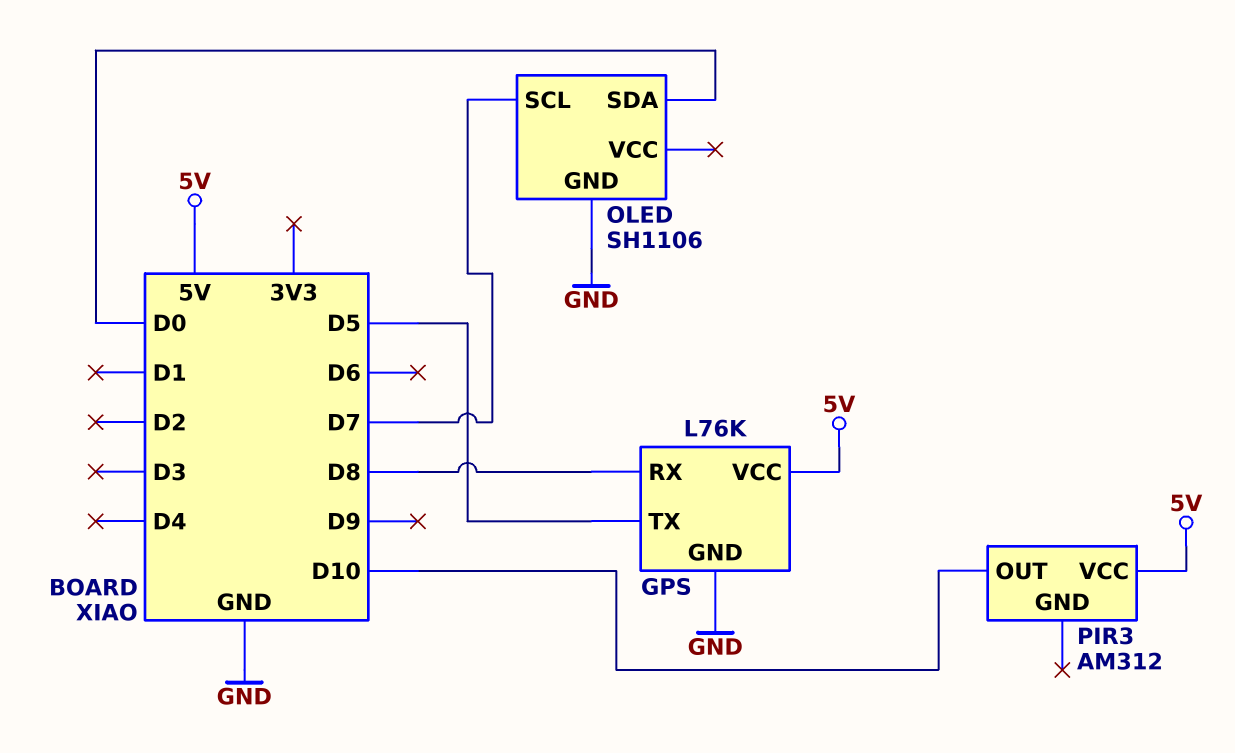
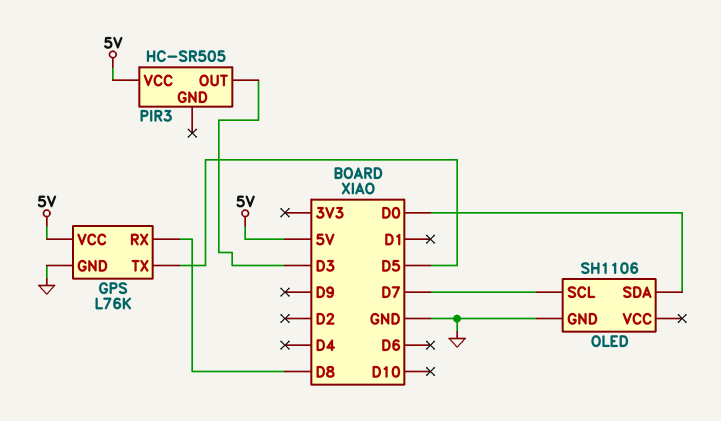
PIR3: AM312 -> HC-SR505
PIR3 pin OUT: D10 -> D3

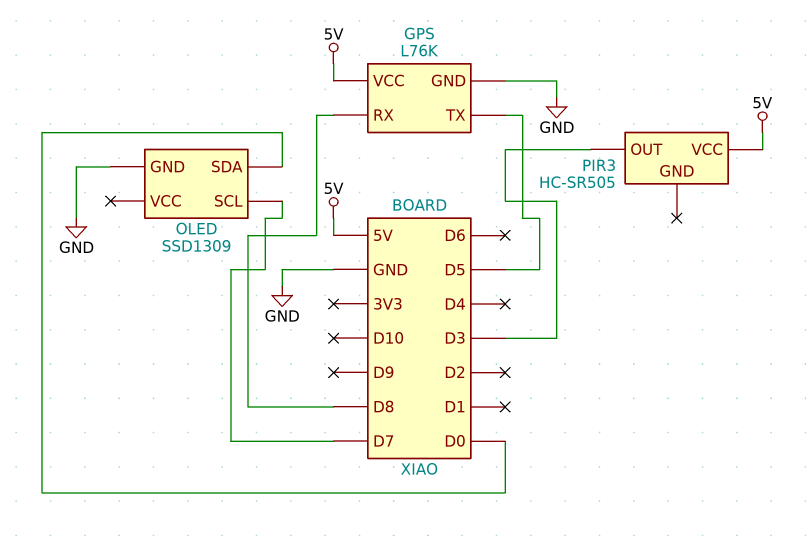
OLED: SH1106 -> SSD1309

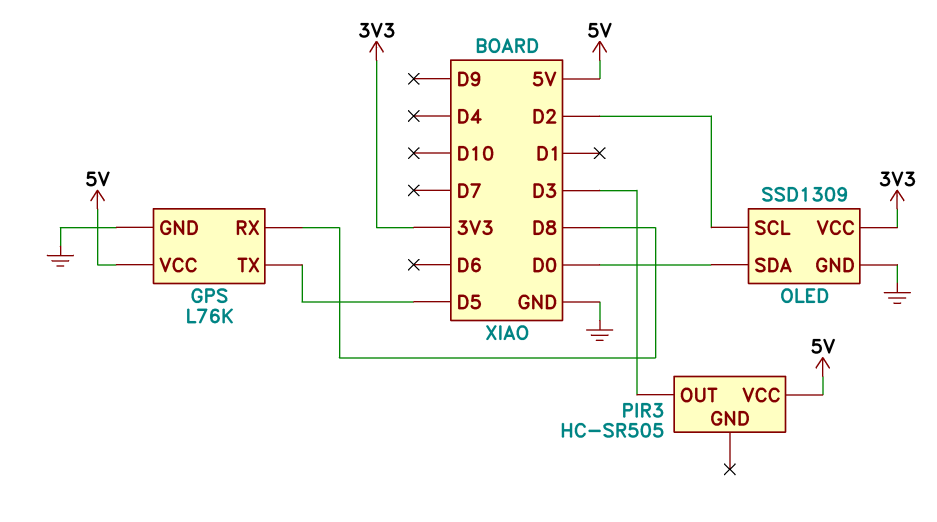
OLED pin SCL: D7 -> D2
OLED pin VCC: none -> 3V3

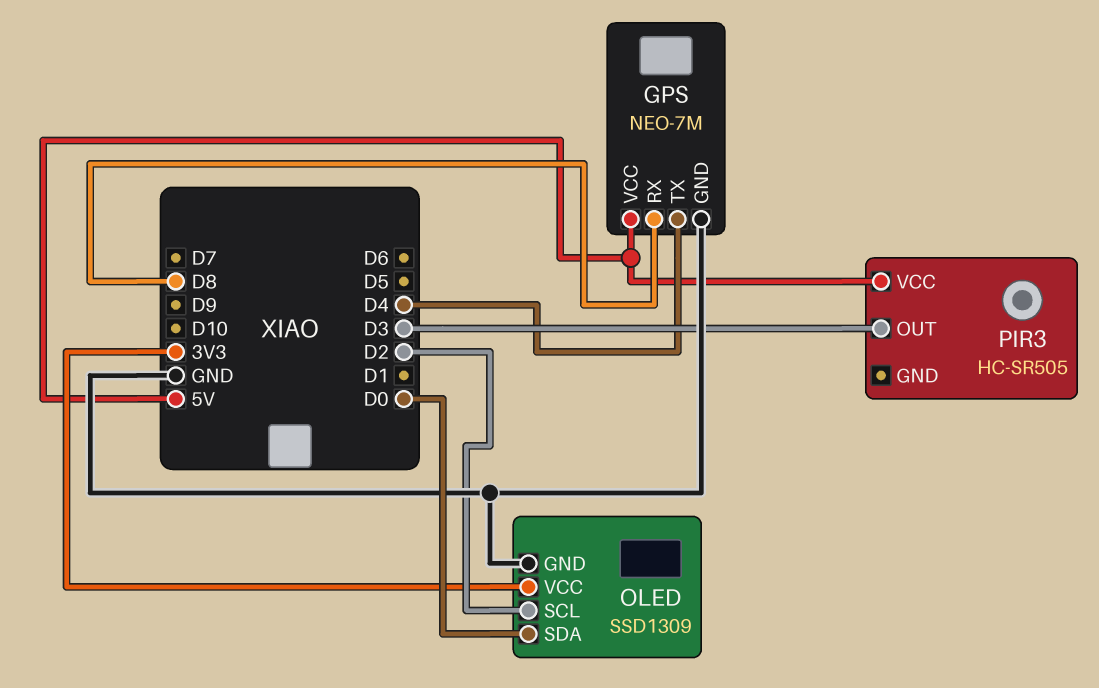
GPS: L76K -> NEO-7M
GPS pin TX: D5 -> D4

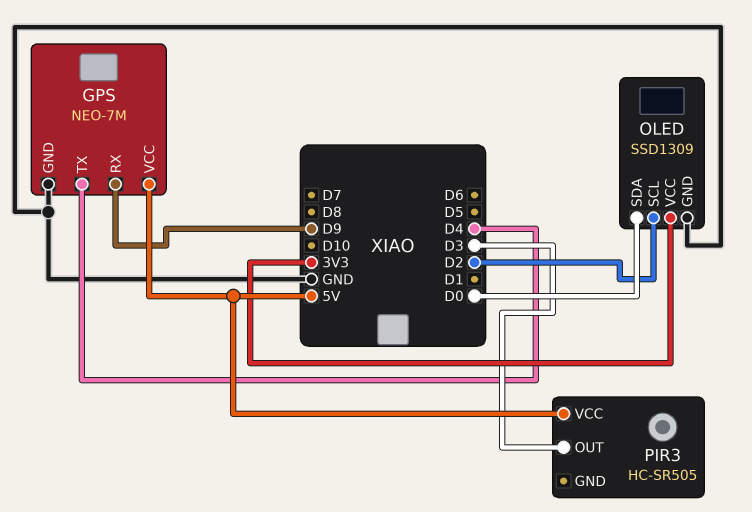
GPS pin RX: D8 -> D9

